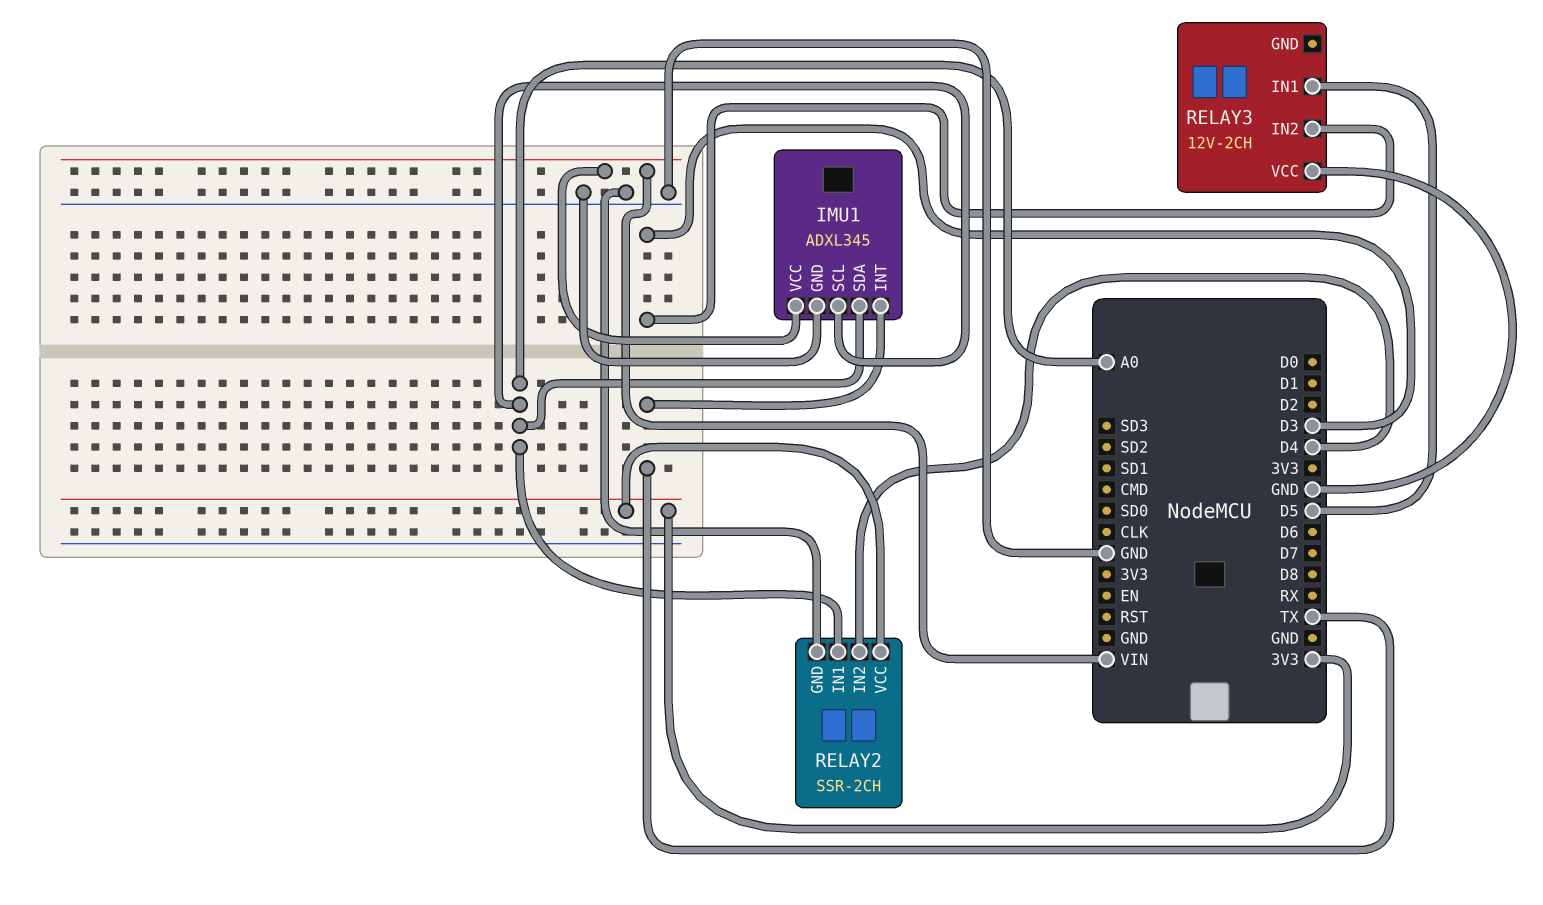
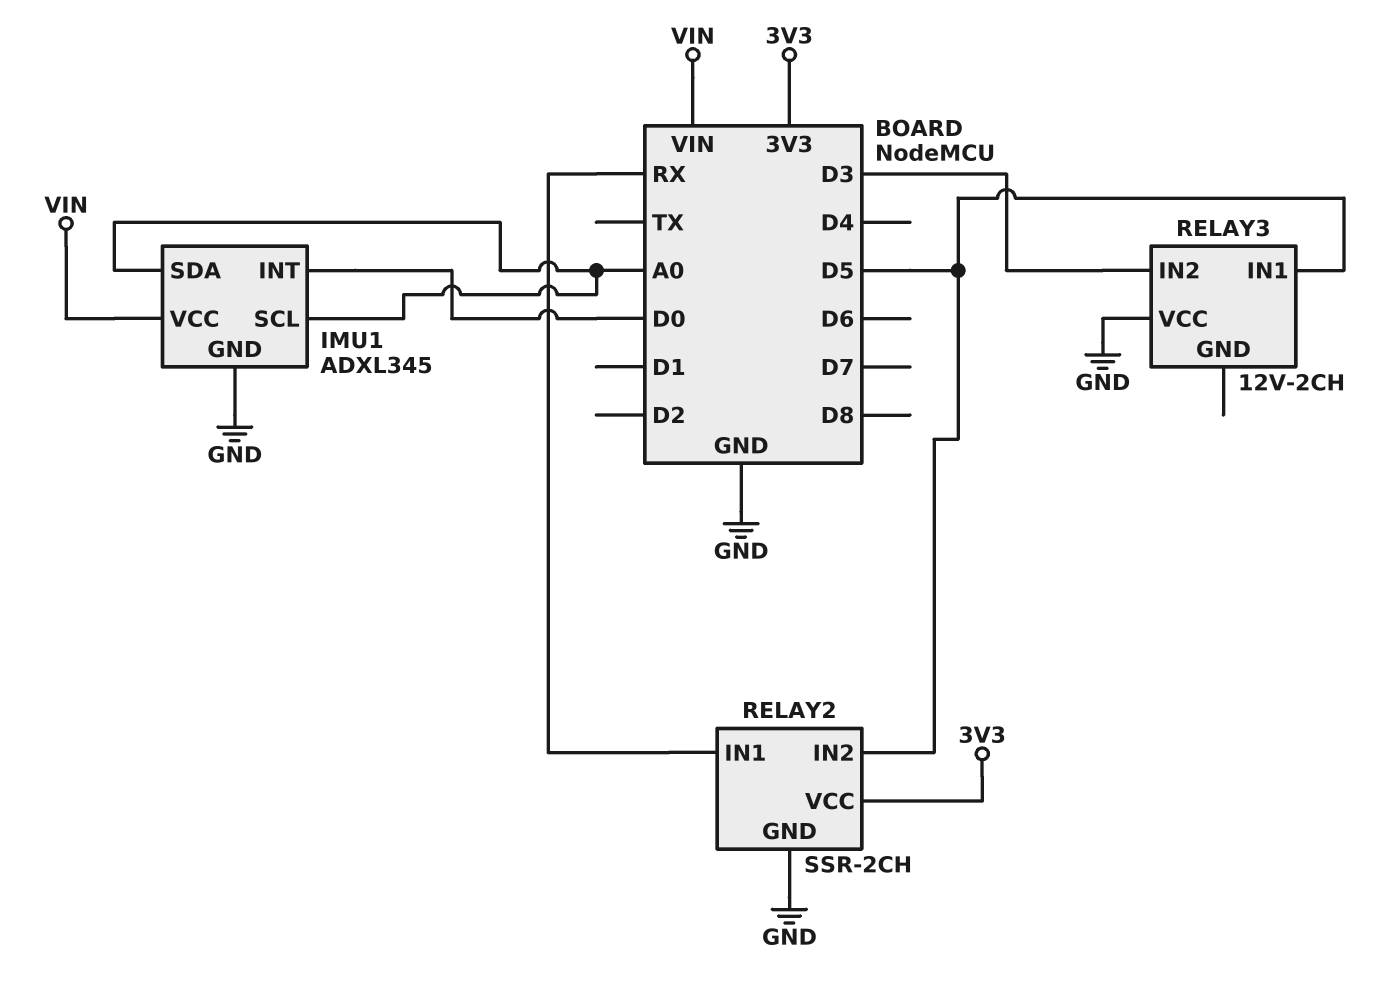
IMU1 pin INT: TX -> D0
RELAY2 pin IN1: A0 -> RX
RELAY2 pin IN2: D4 -> D5

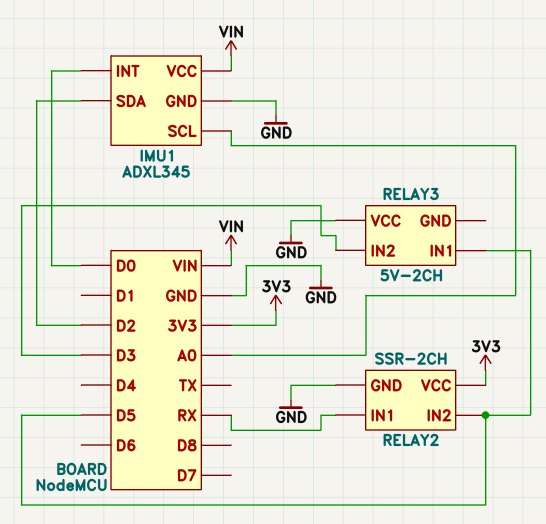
IMU1 pin SDA: A0 -> D2
RELAY3: 12V-2CH -> 5V-2CH

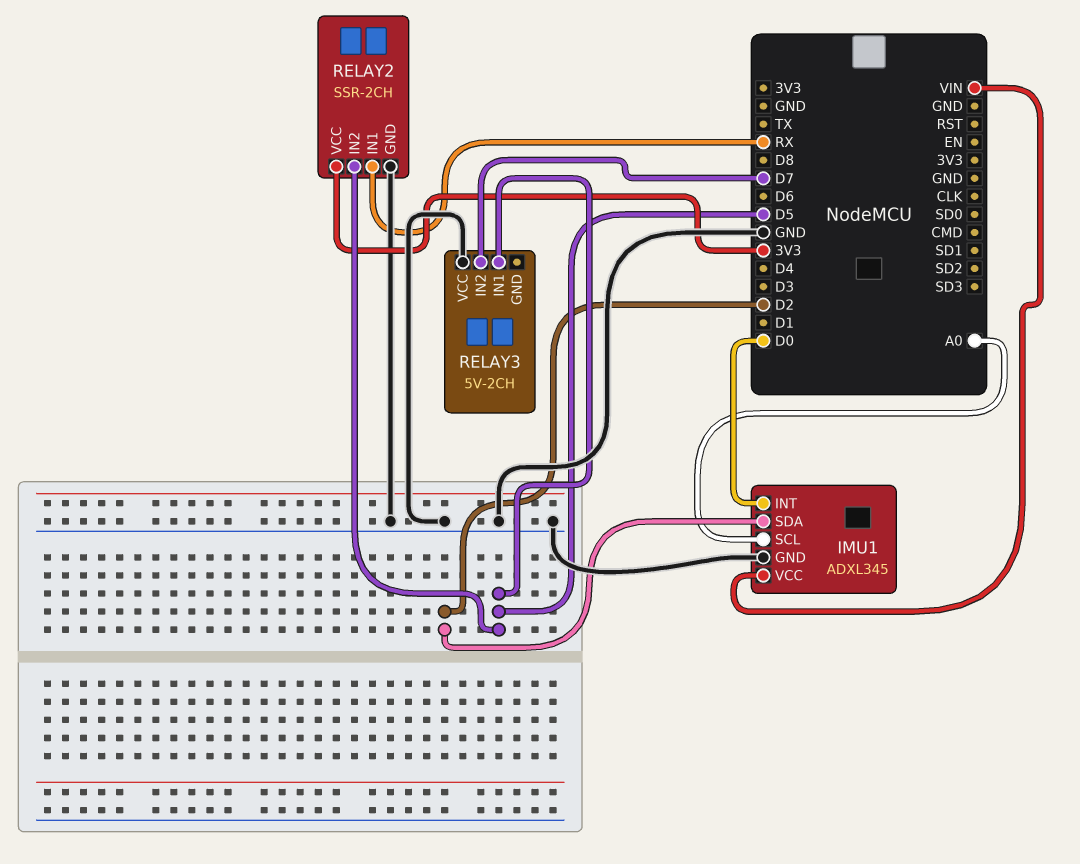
RELAY3 pin IN2: D3 -> D7

